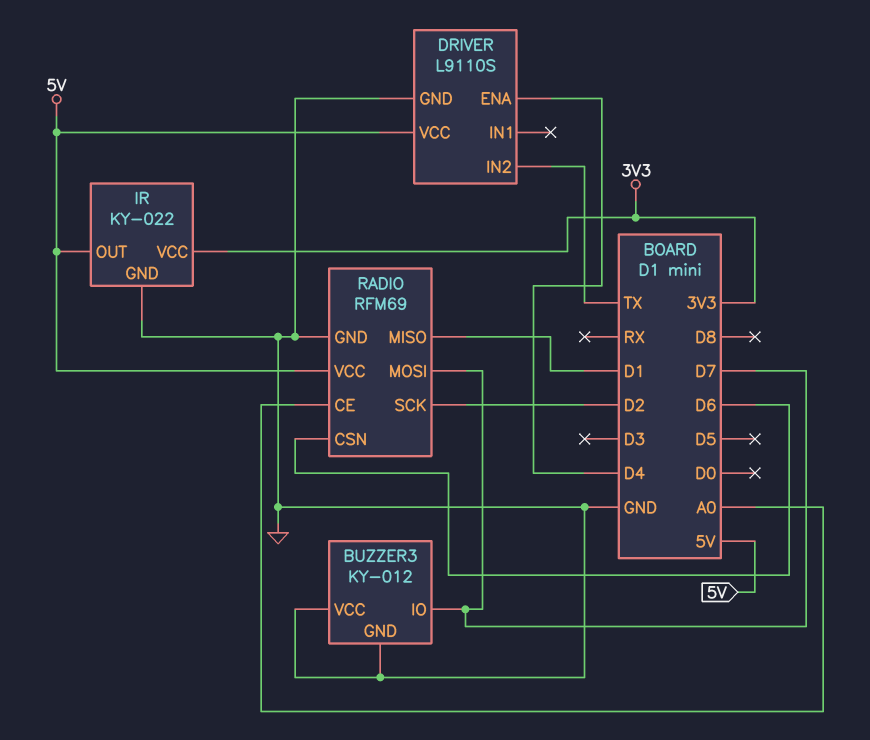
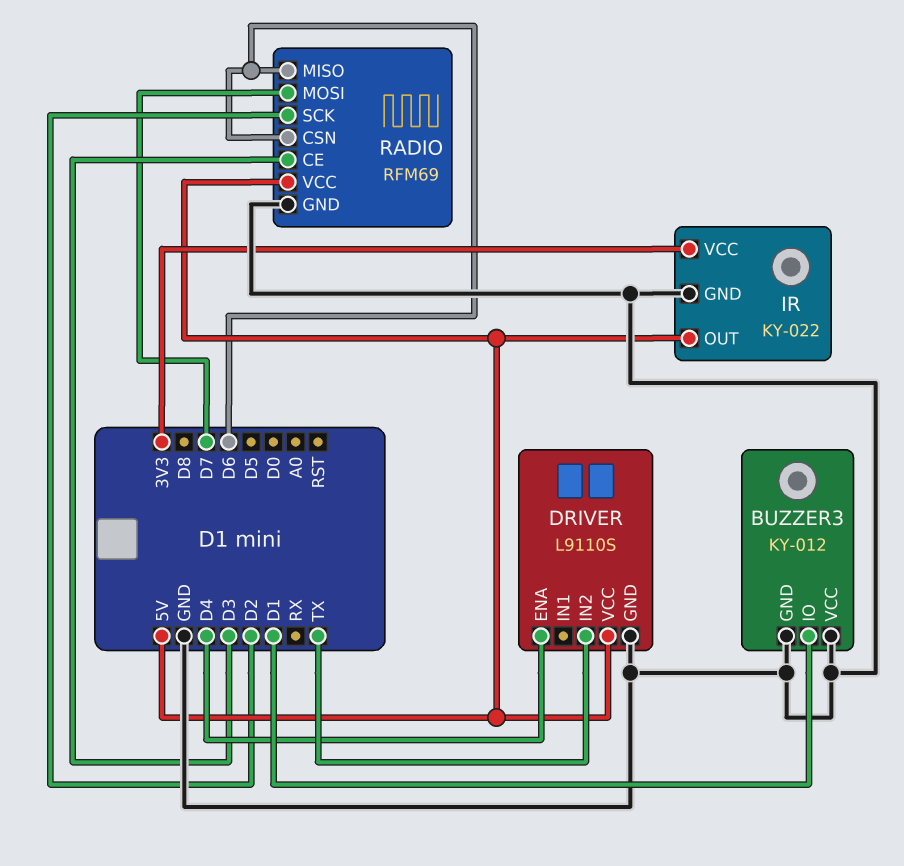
BUZZER3 pin IO: D7 -> D1
RADIO pin CE: A0 -> D3
RADIO pin MISO: D1 -> D6

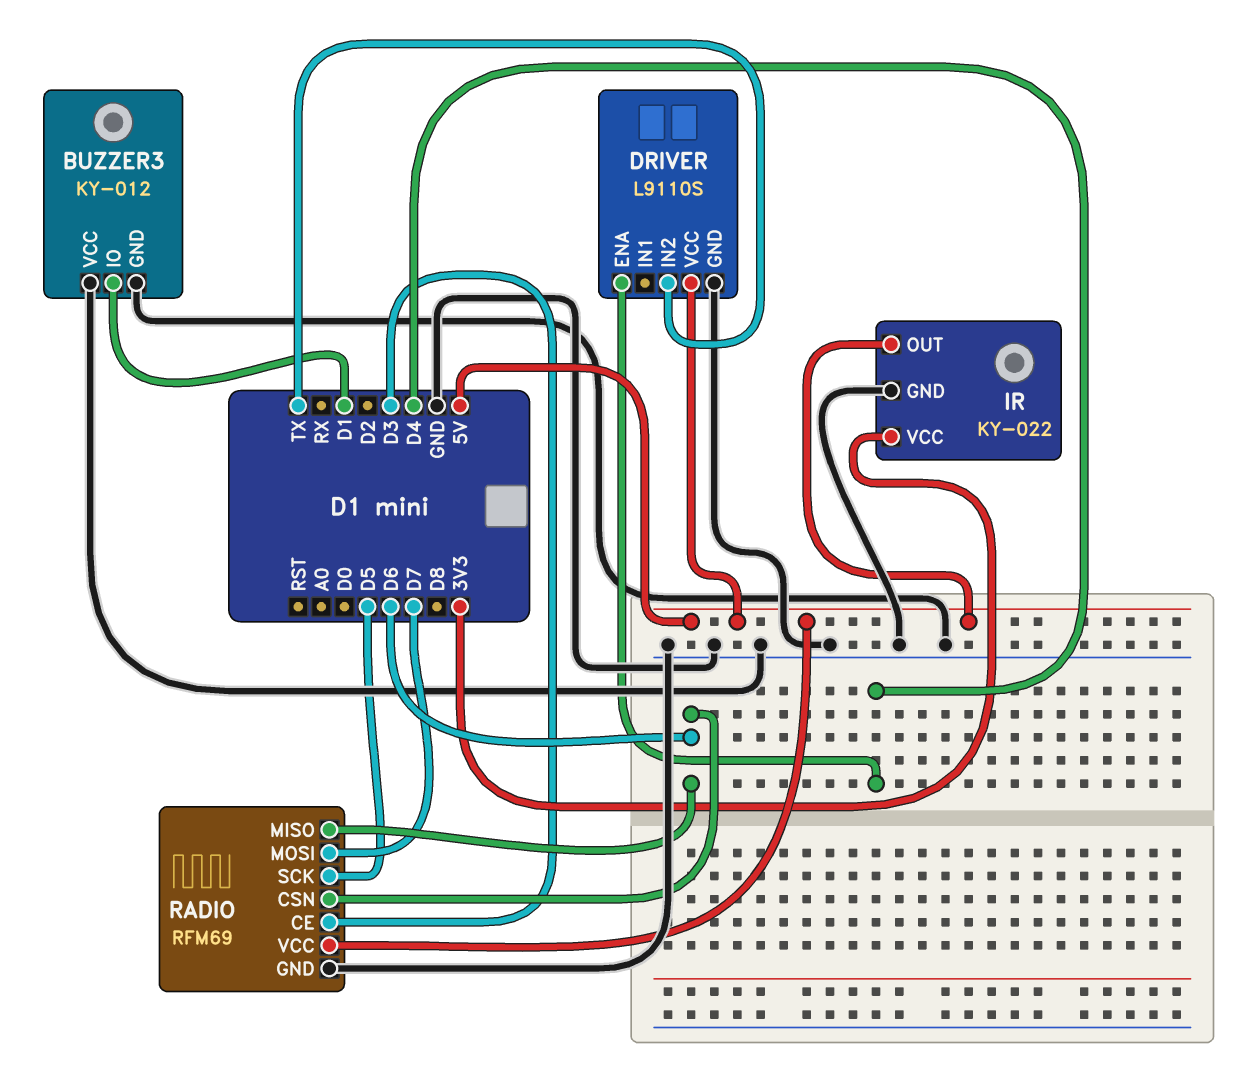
RADIO pin SCK: D2 -> D5

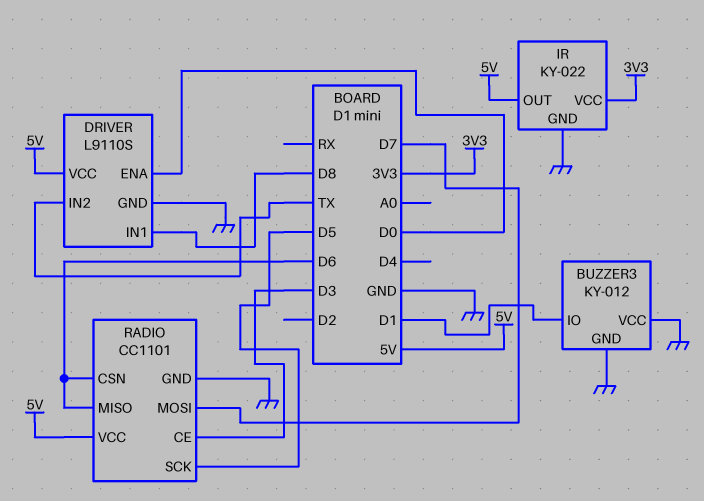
DRIVER pin ENA: D4 -> D0
DRIVER pin IN1: none -> D8
RADIO: RFM69 -> CC1101

